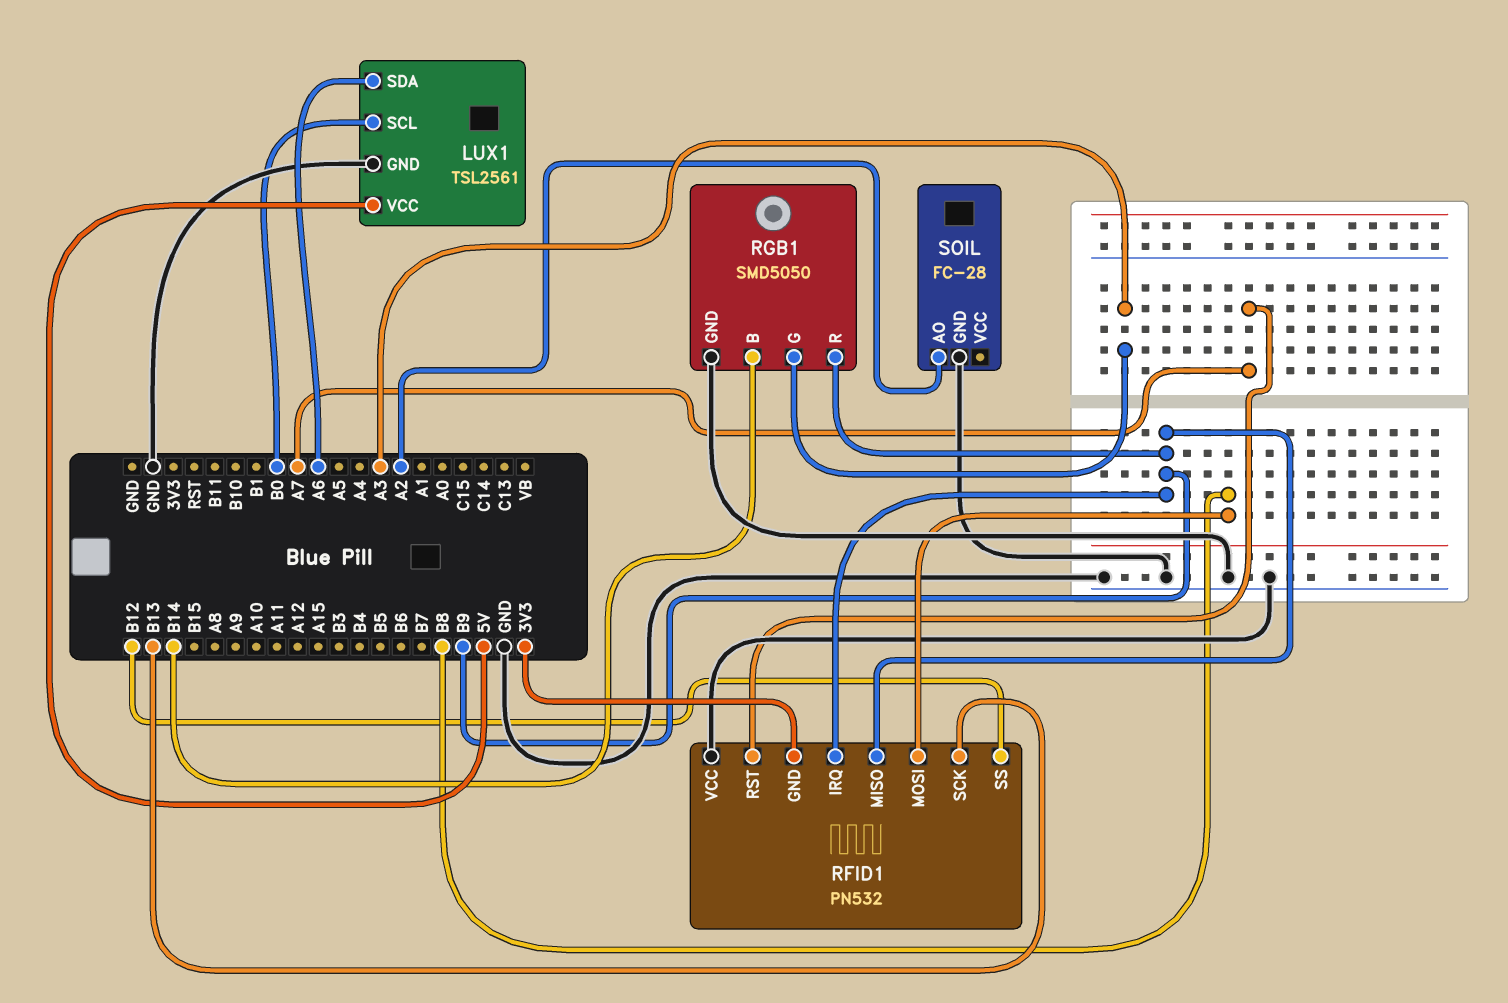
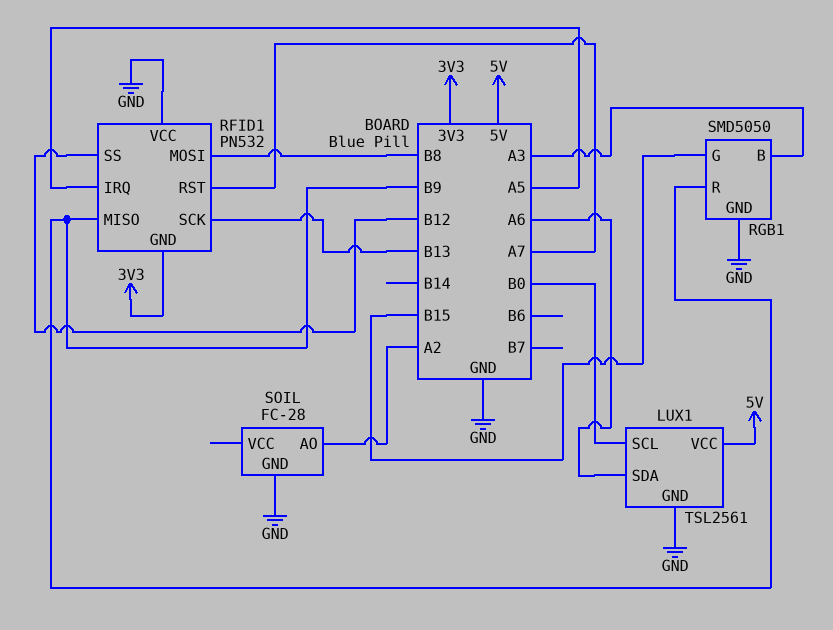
RFID1 pin IRQ: B9 -> A5
RGB1 pin B: B14 -> A3
RGB1 pin G: A3 -> B15

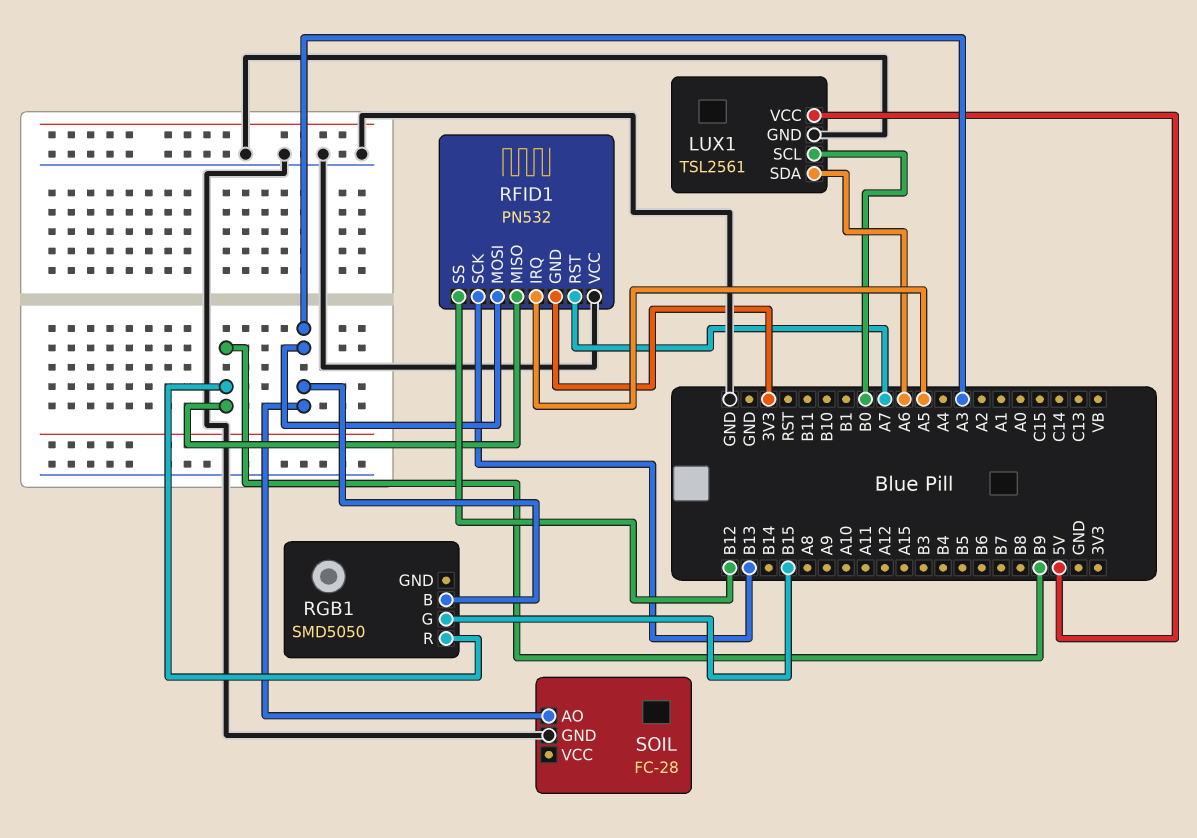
RFID1 pin MOSI: B8 -> A3
RGB1 pin GND: GND -> none
SOIL pin AO: A2 -> A3

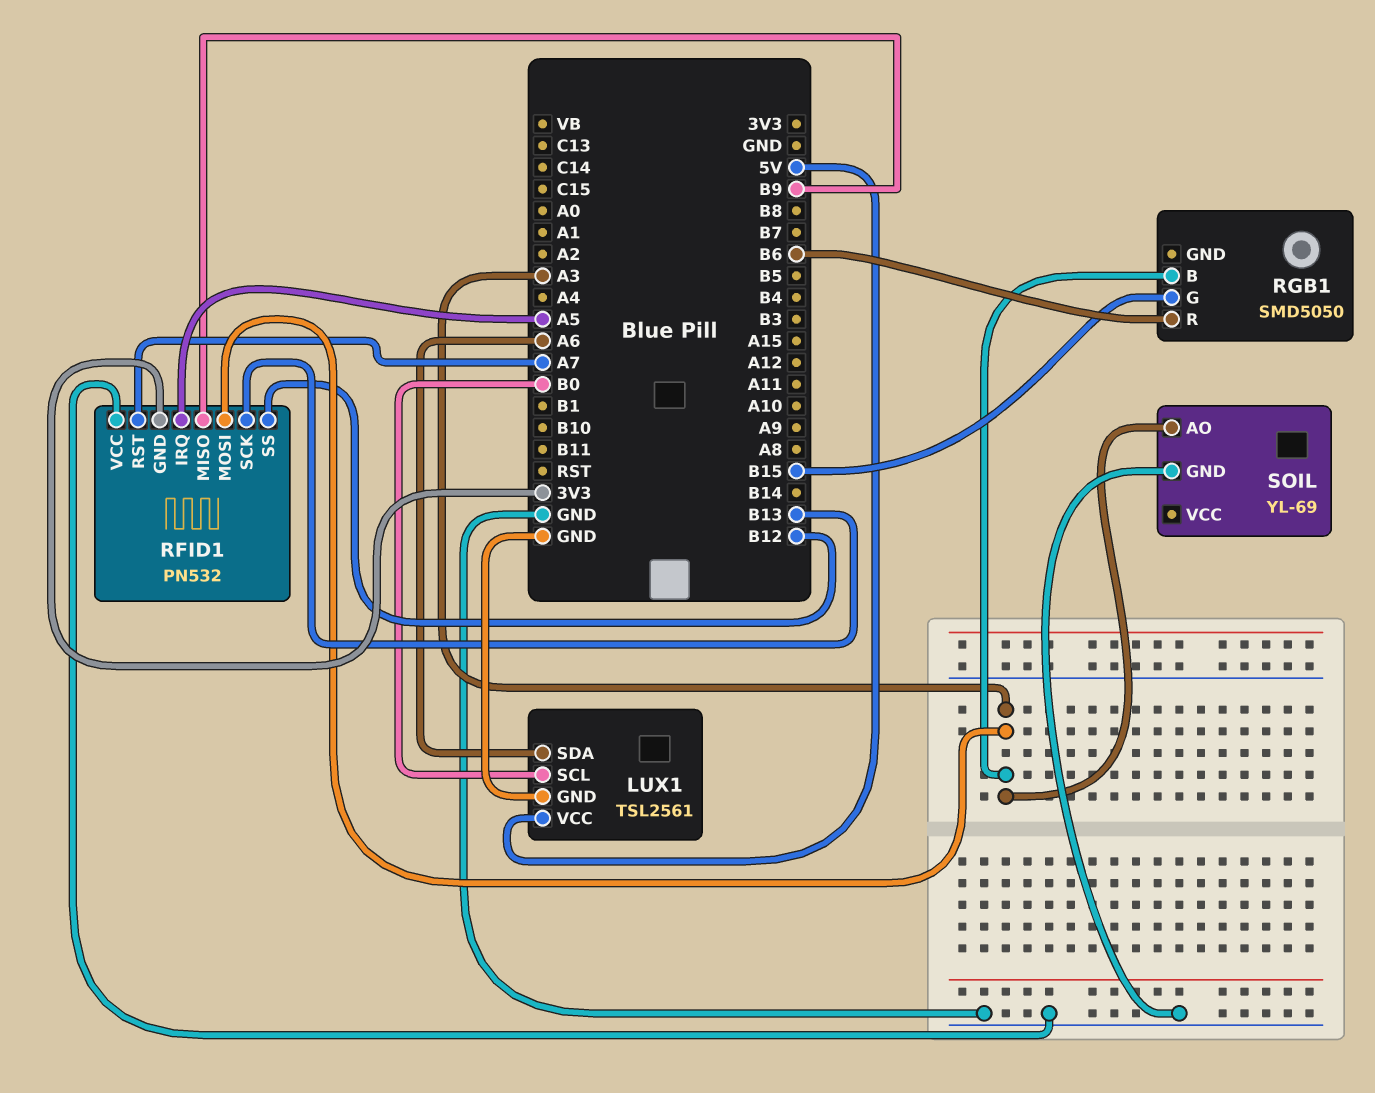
RGB1 pin R: B9 -> B6
SOIL: FC-28 -> YL-69

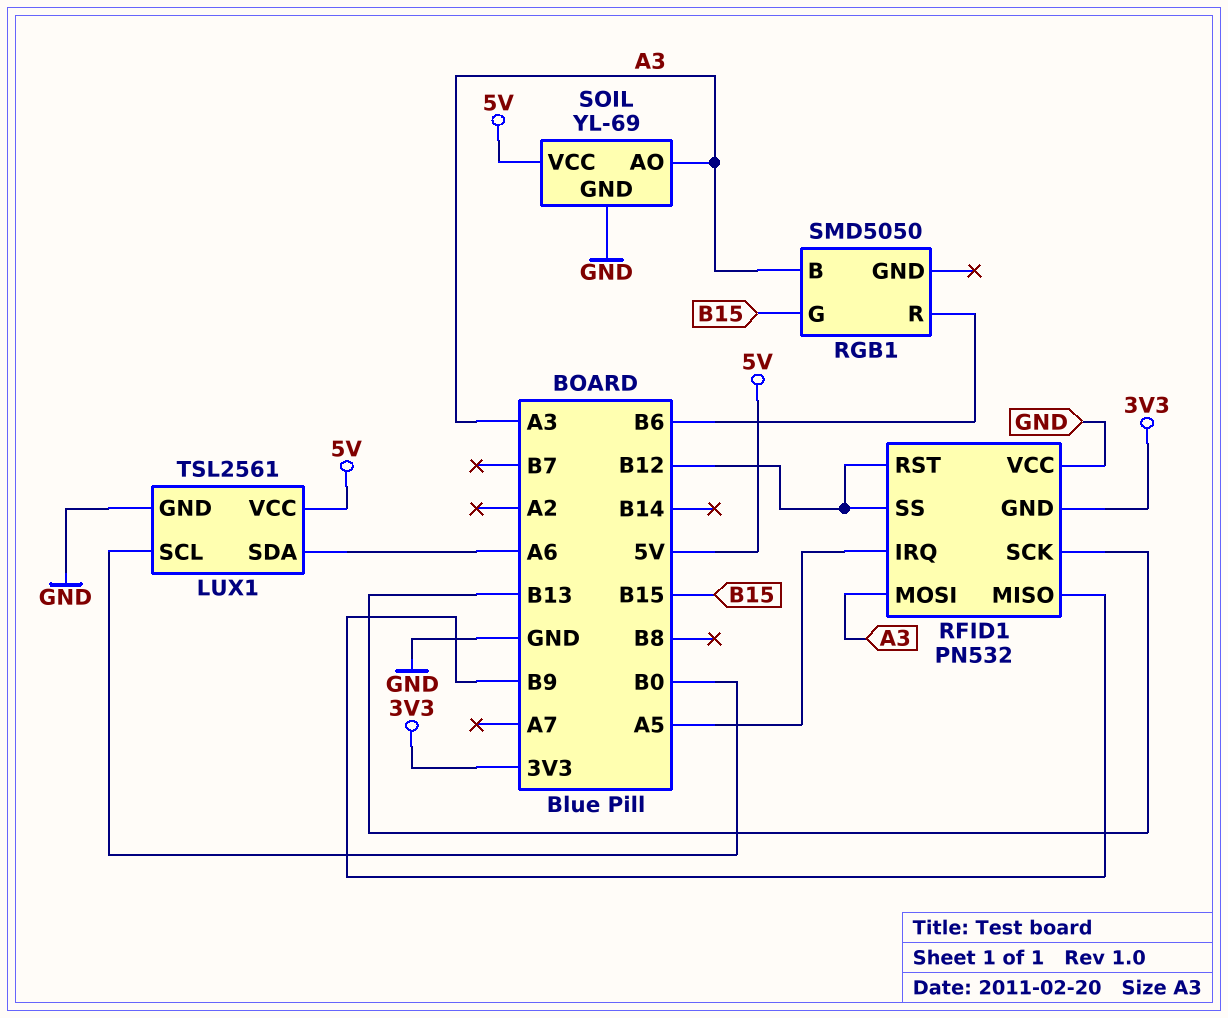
RFID1 pin RST: A7 -> B12
SOIL pin VCC: none -> 5V

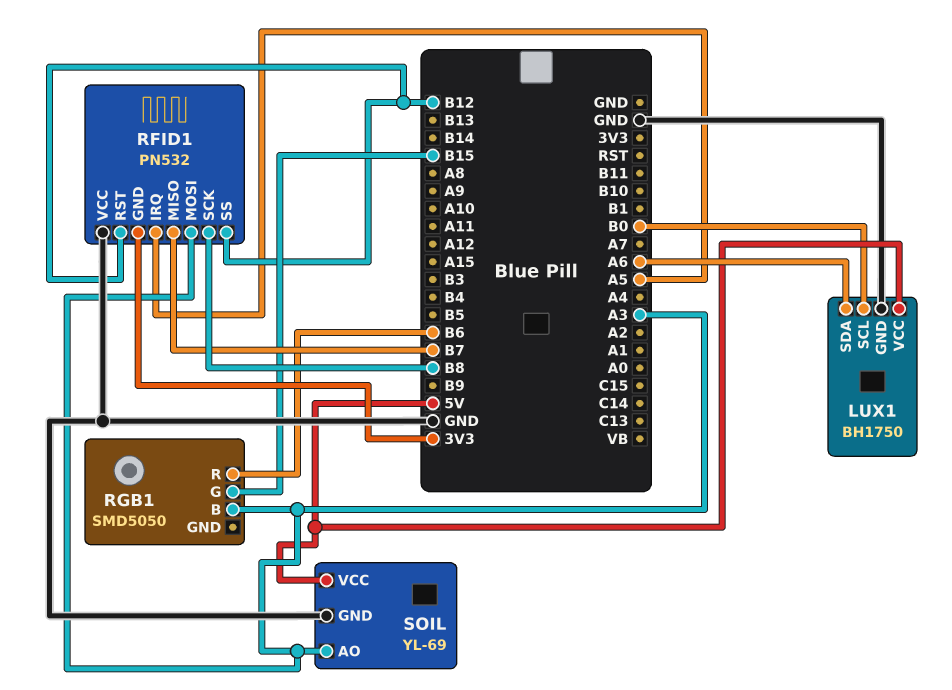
LUX1: TSL2561 -> BH1750
RFID1 pin MISO: B9 -> B7
RFID1 pin SCK: B13 -> B8

